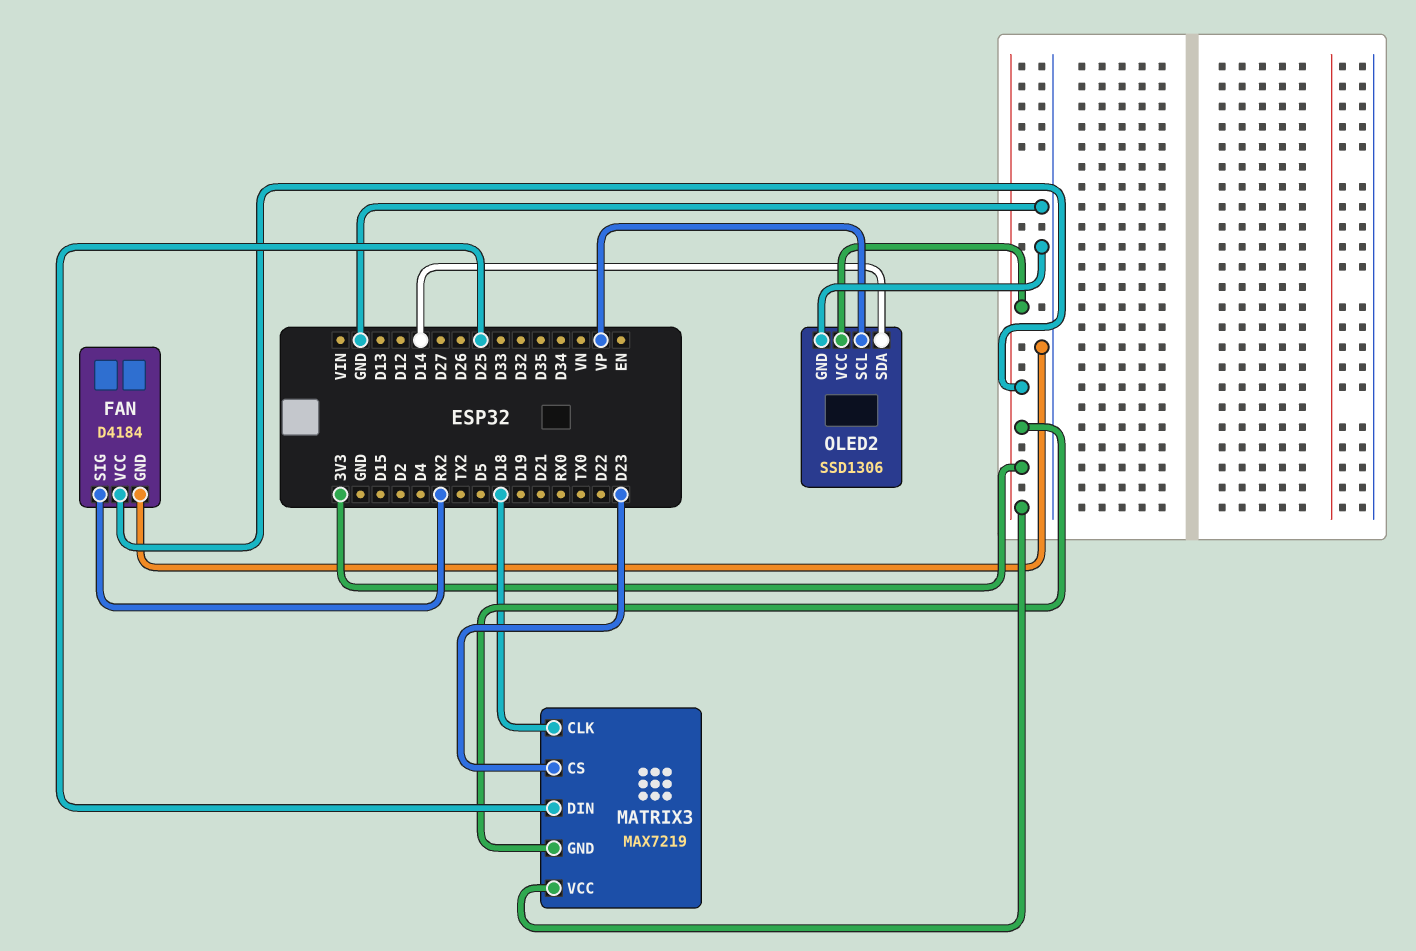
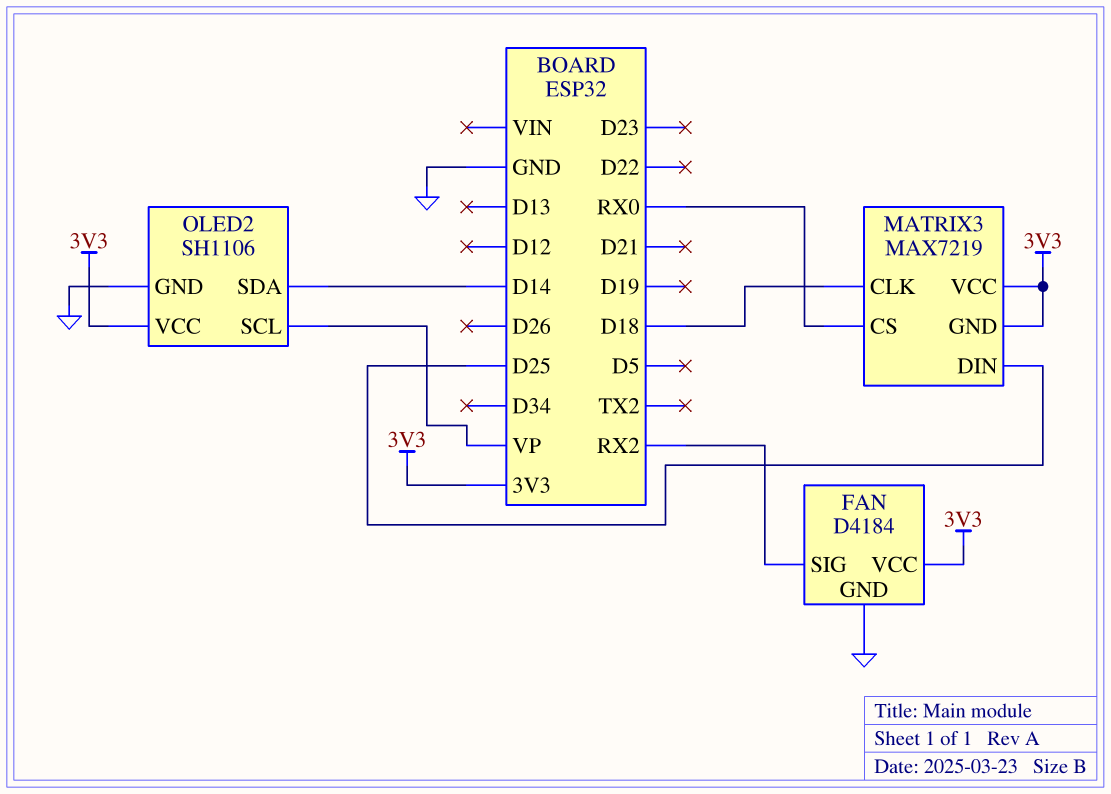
MATRIX3 pin CS: D23 -> RX0
OLED2: SSD1306 -> SH1106

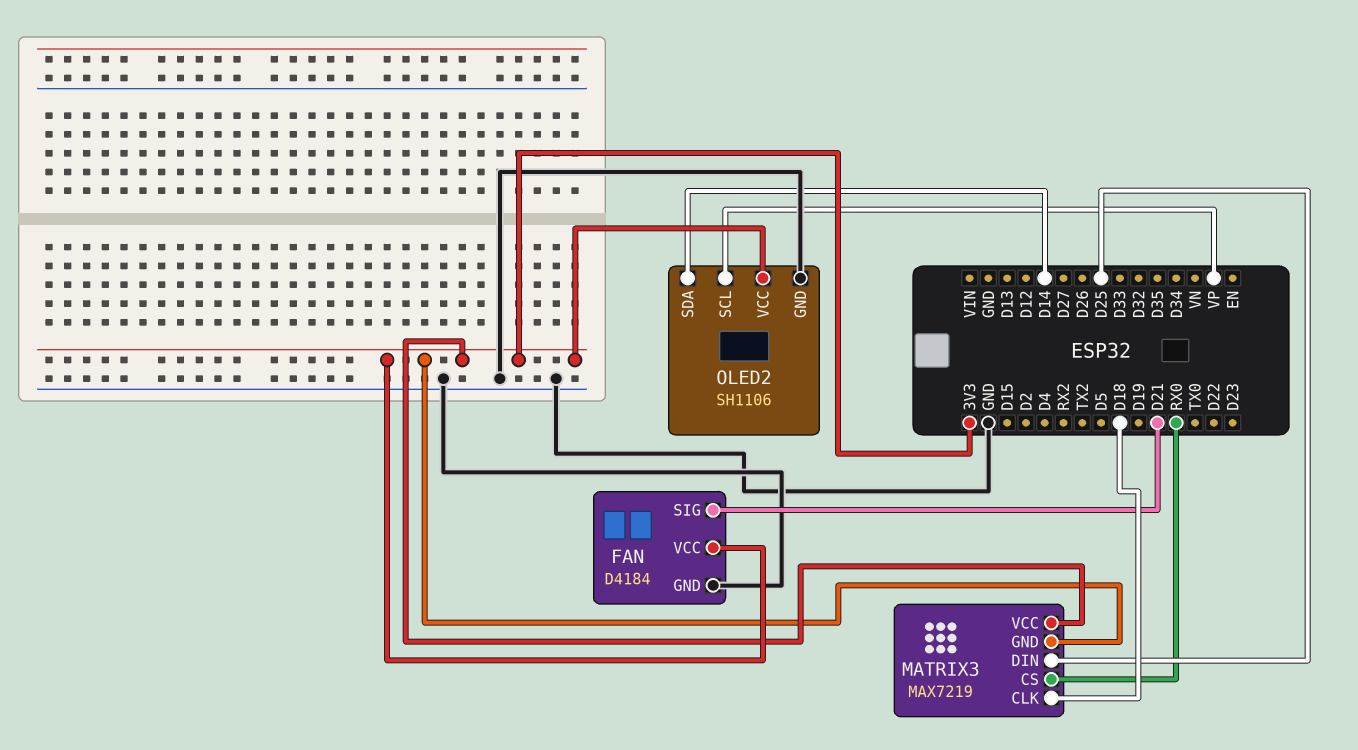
FAN pin SIG: RX2 -> D21

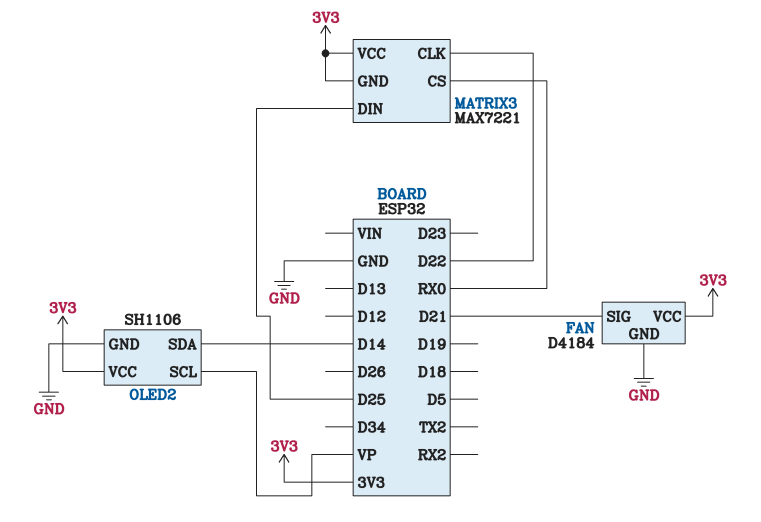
MATRIX3: MAX7219 -> MAX7221
MATRIX3 pin CLK: D18 -> D22

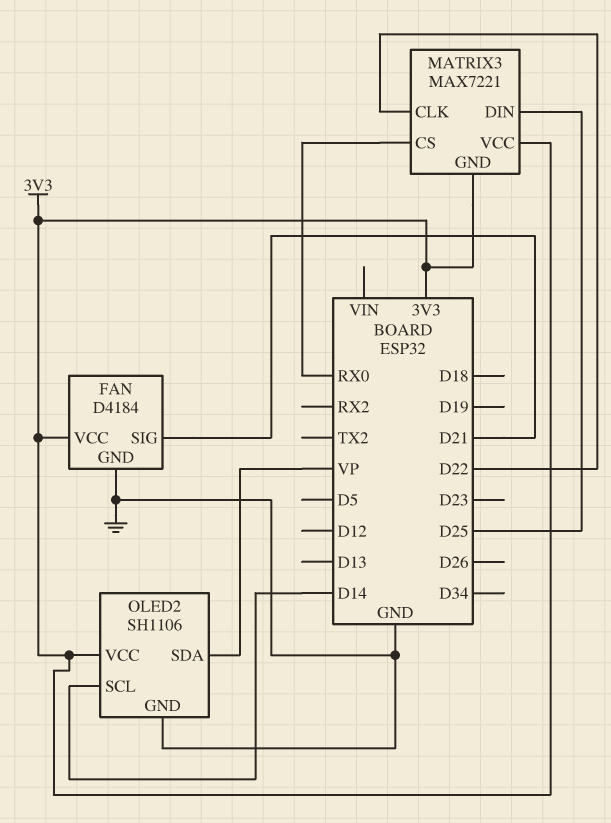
OLED2 pin SCL: VP -> D14
OLED2 pin SDA: D14 -> VP

